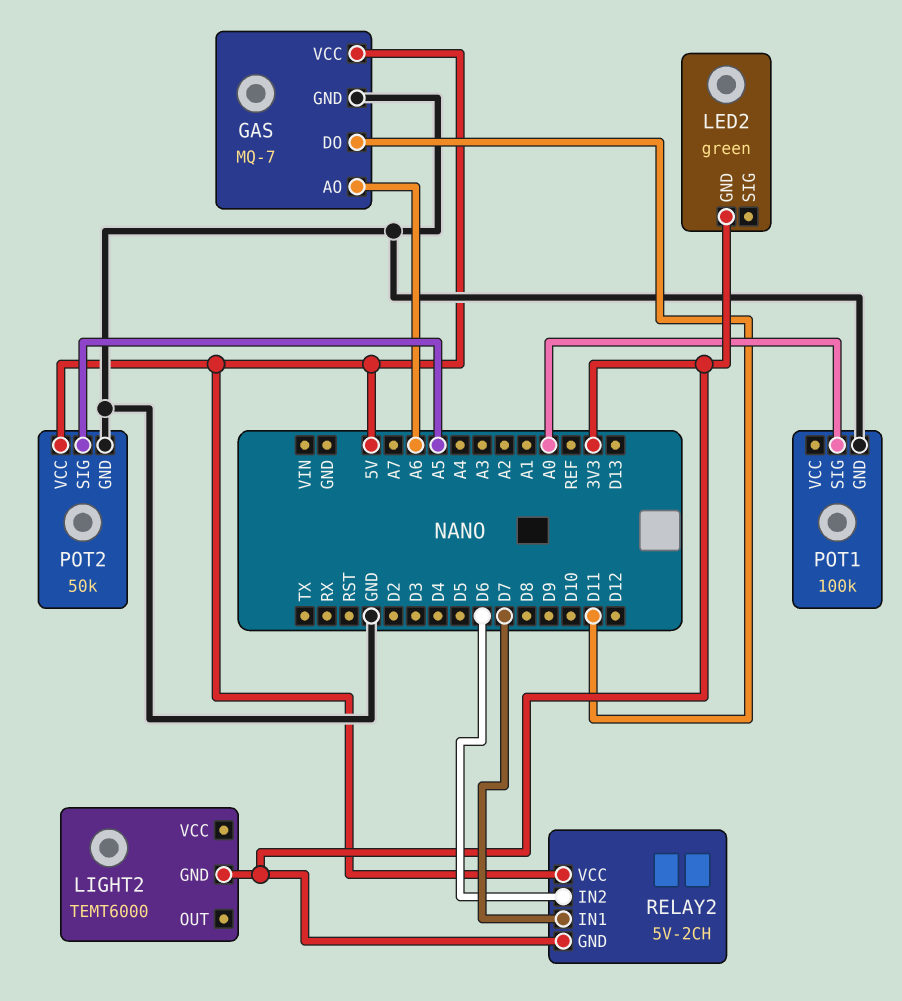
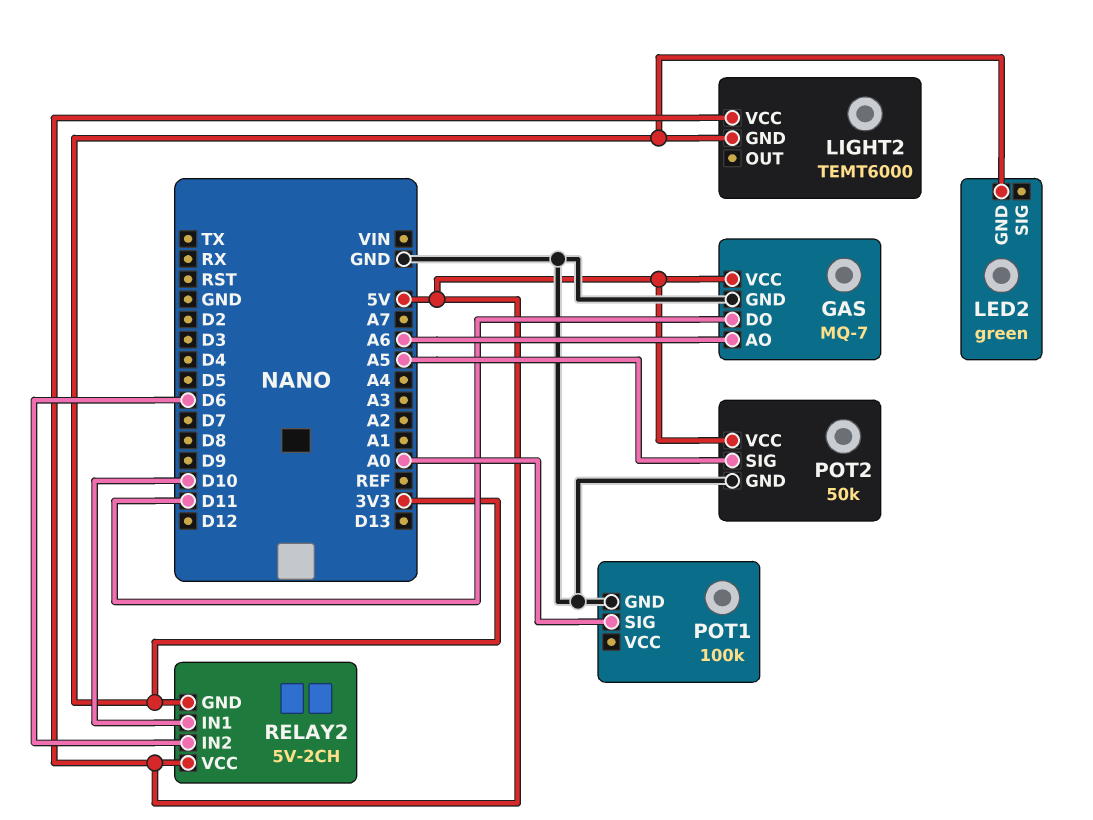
LIGHT2 pin VCC: none -> 5V
RELAY2 pin IN1: D7 -> D10

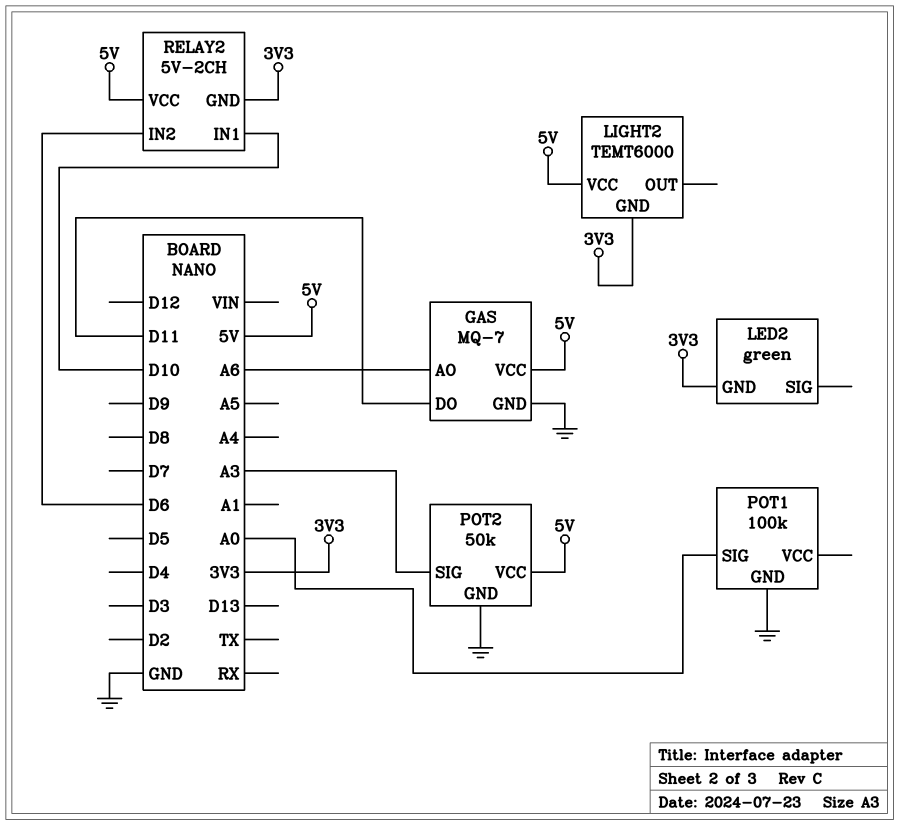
POT2 pin SIG: A5 -> A3

